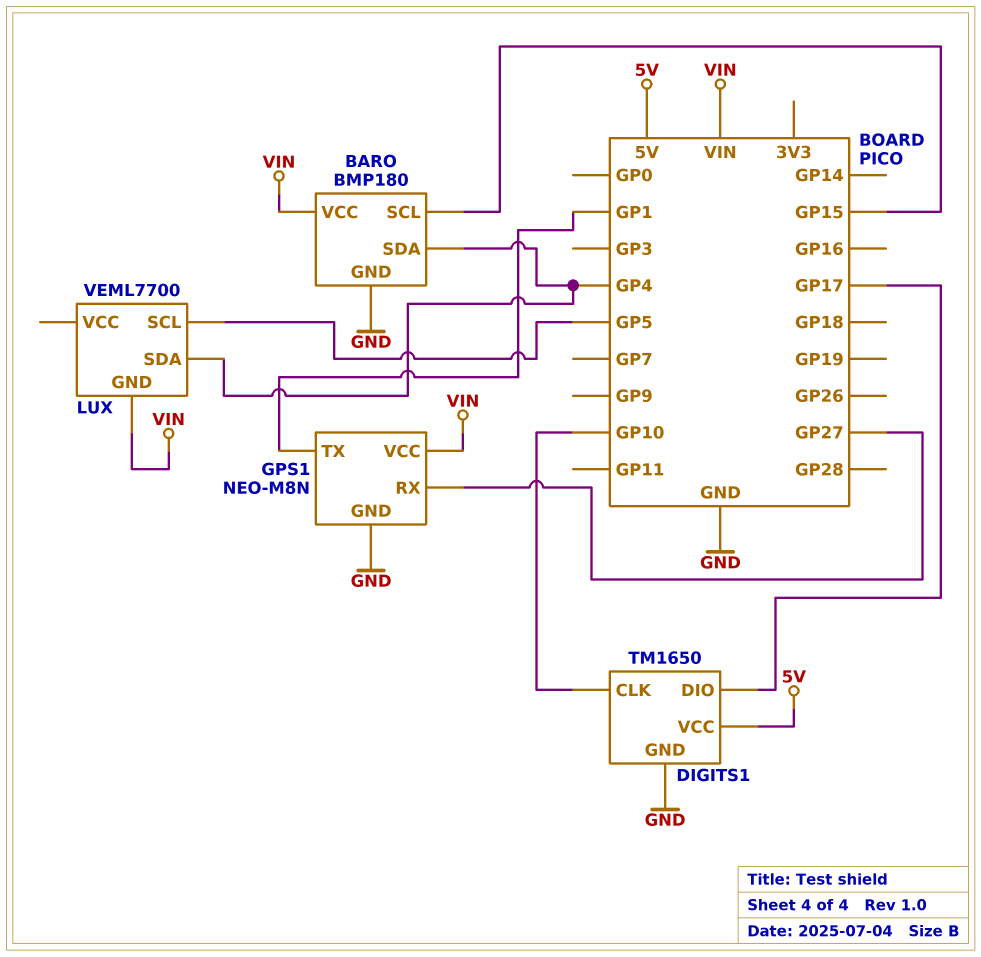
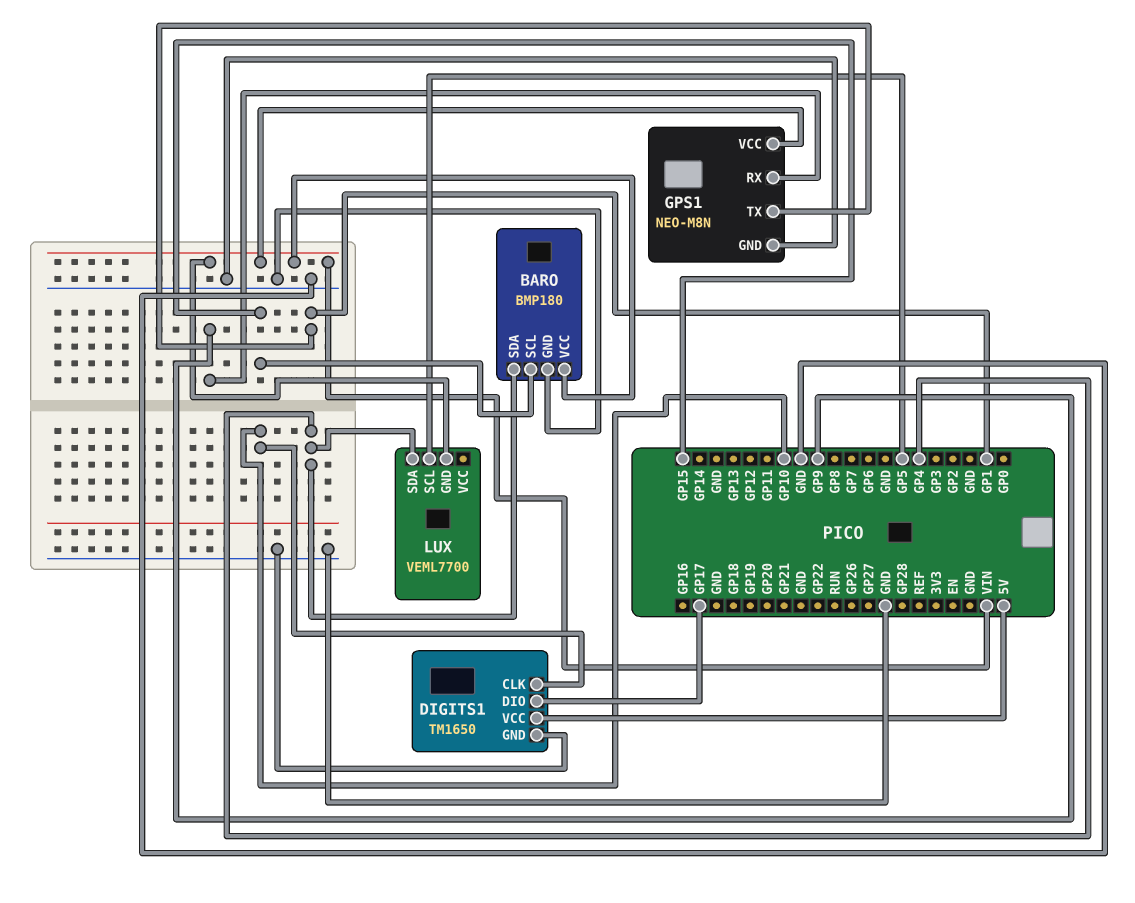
GPS1 pin RX: GP27 -> GP9

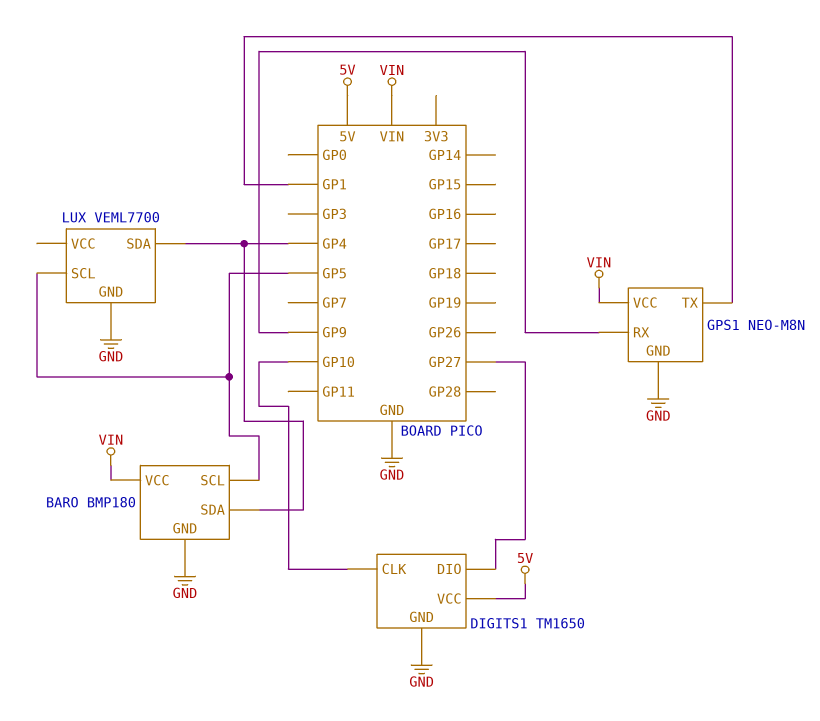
BARO pin SCL: GP15 -> GP5
DIGITS1 pin DIO: GP17 -> GP27
LUX pin GND: VIN -> GND

